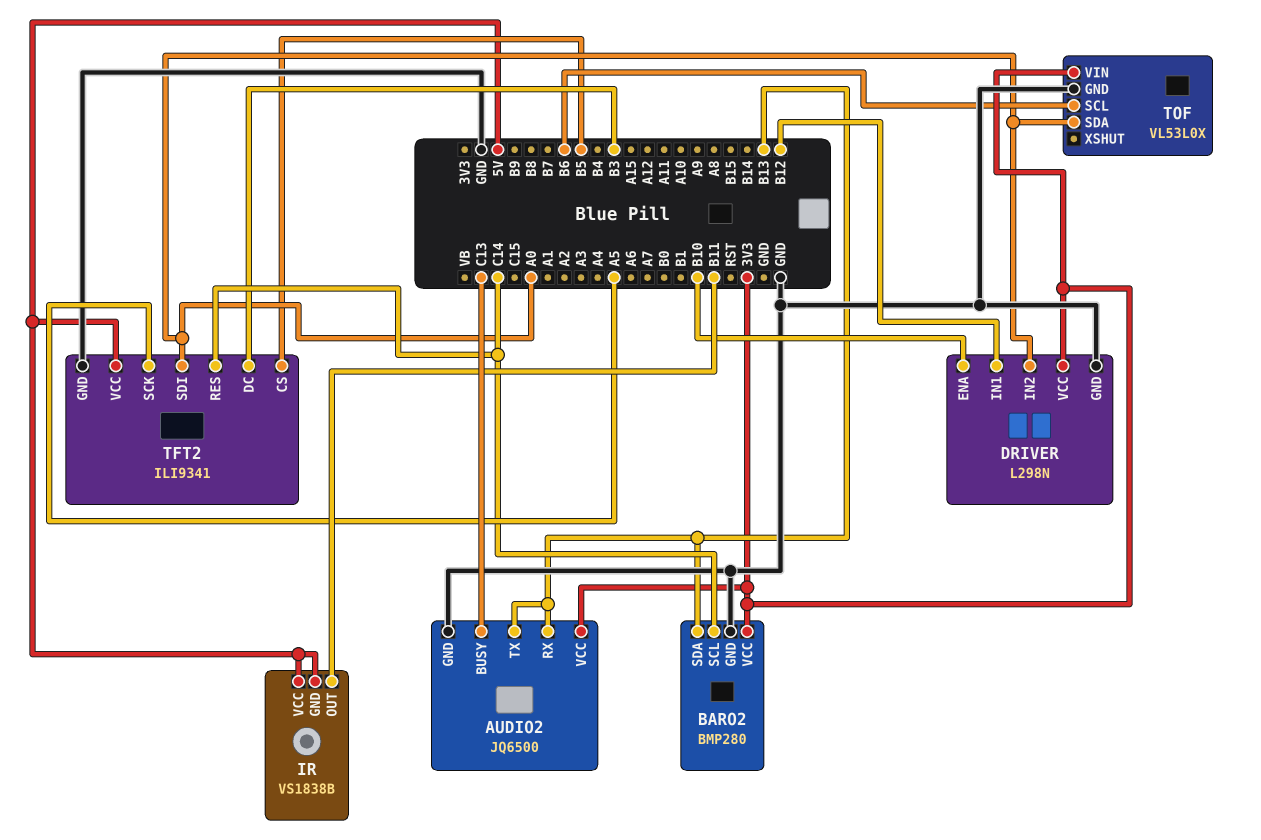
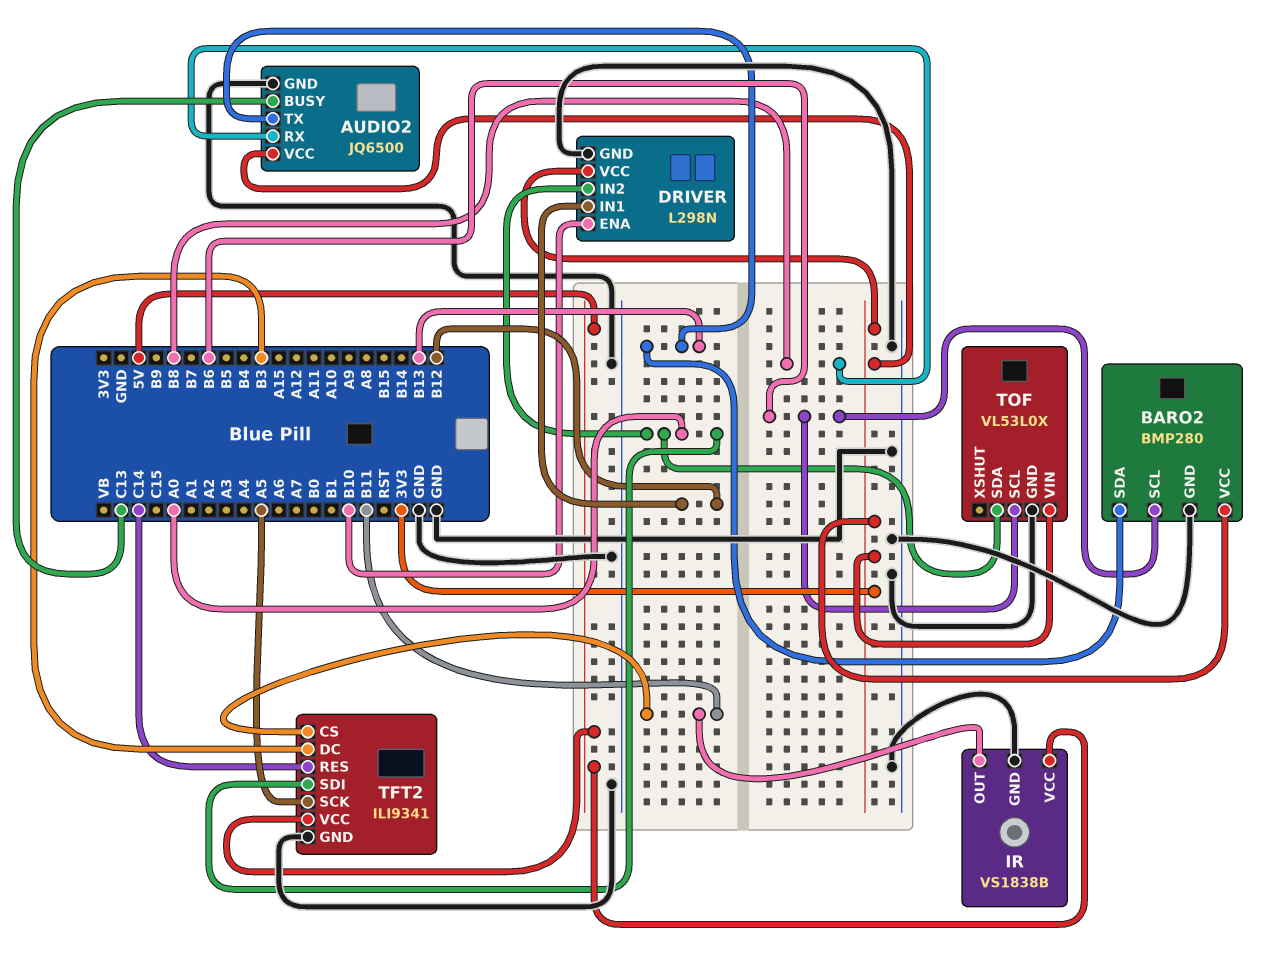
AUDIO2 pin RX: B13 -> B8
BARO2 pin SCL: C14 -> B6
IR pin GND: 5V -> GND
TFT2 pin CS: B5 -> B11

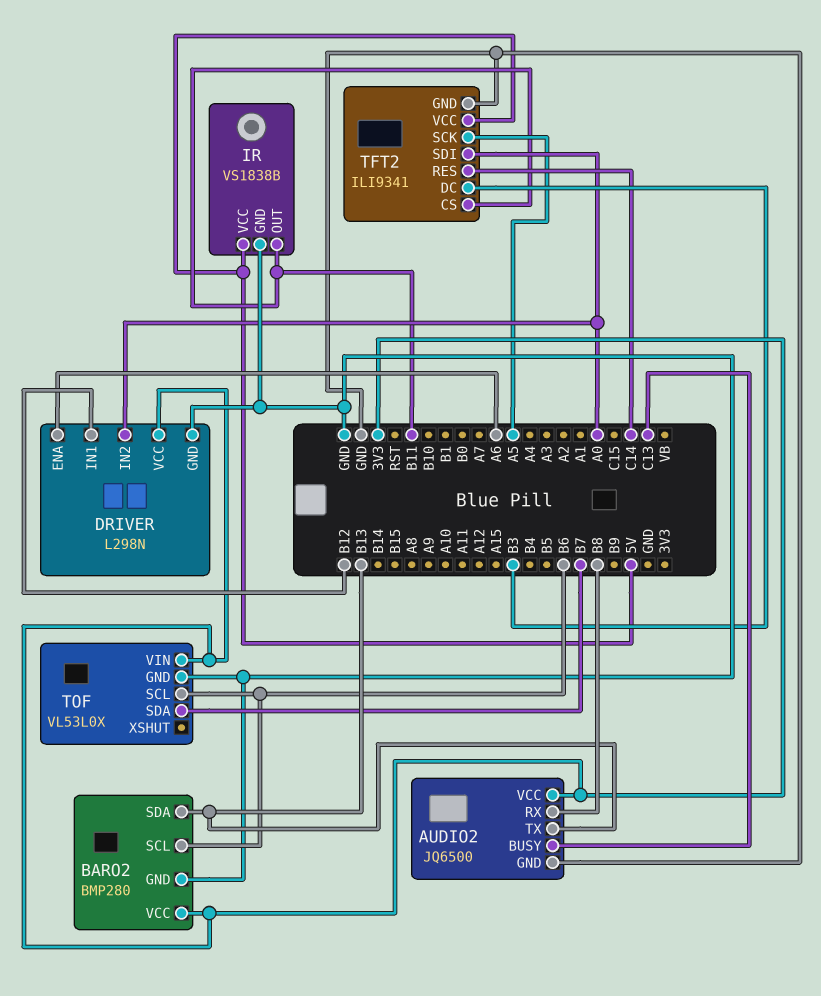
DRIVER pin ENA: B10 -> A6
TOF pin SDA: A0 -> B7

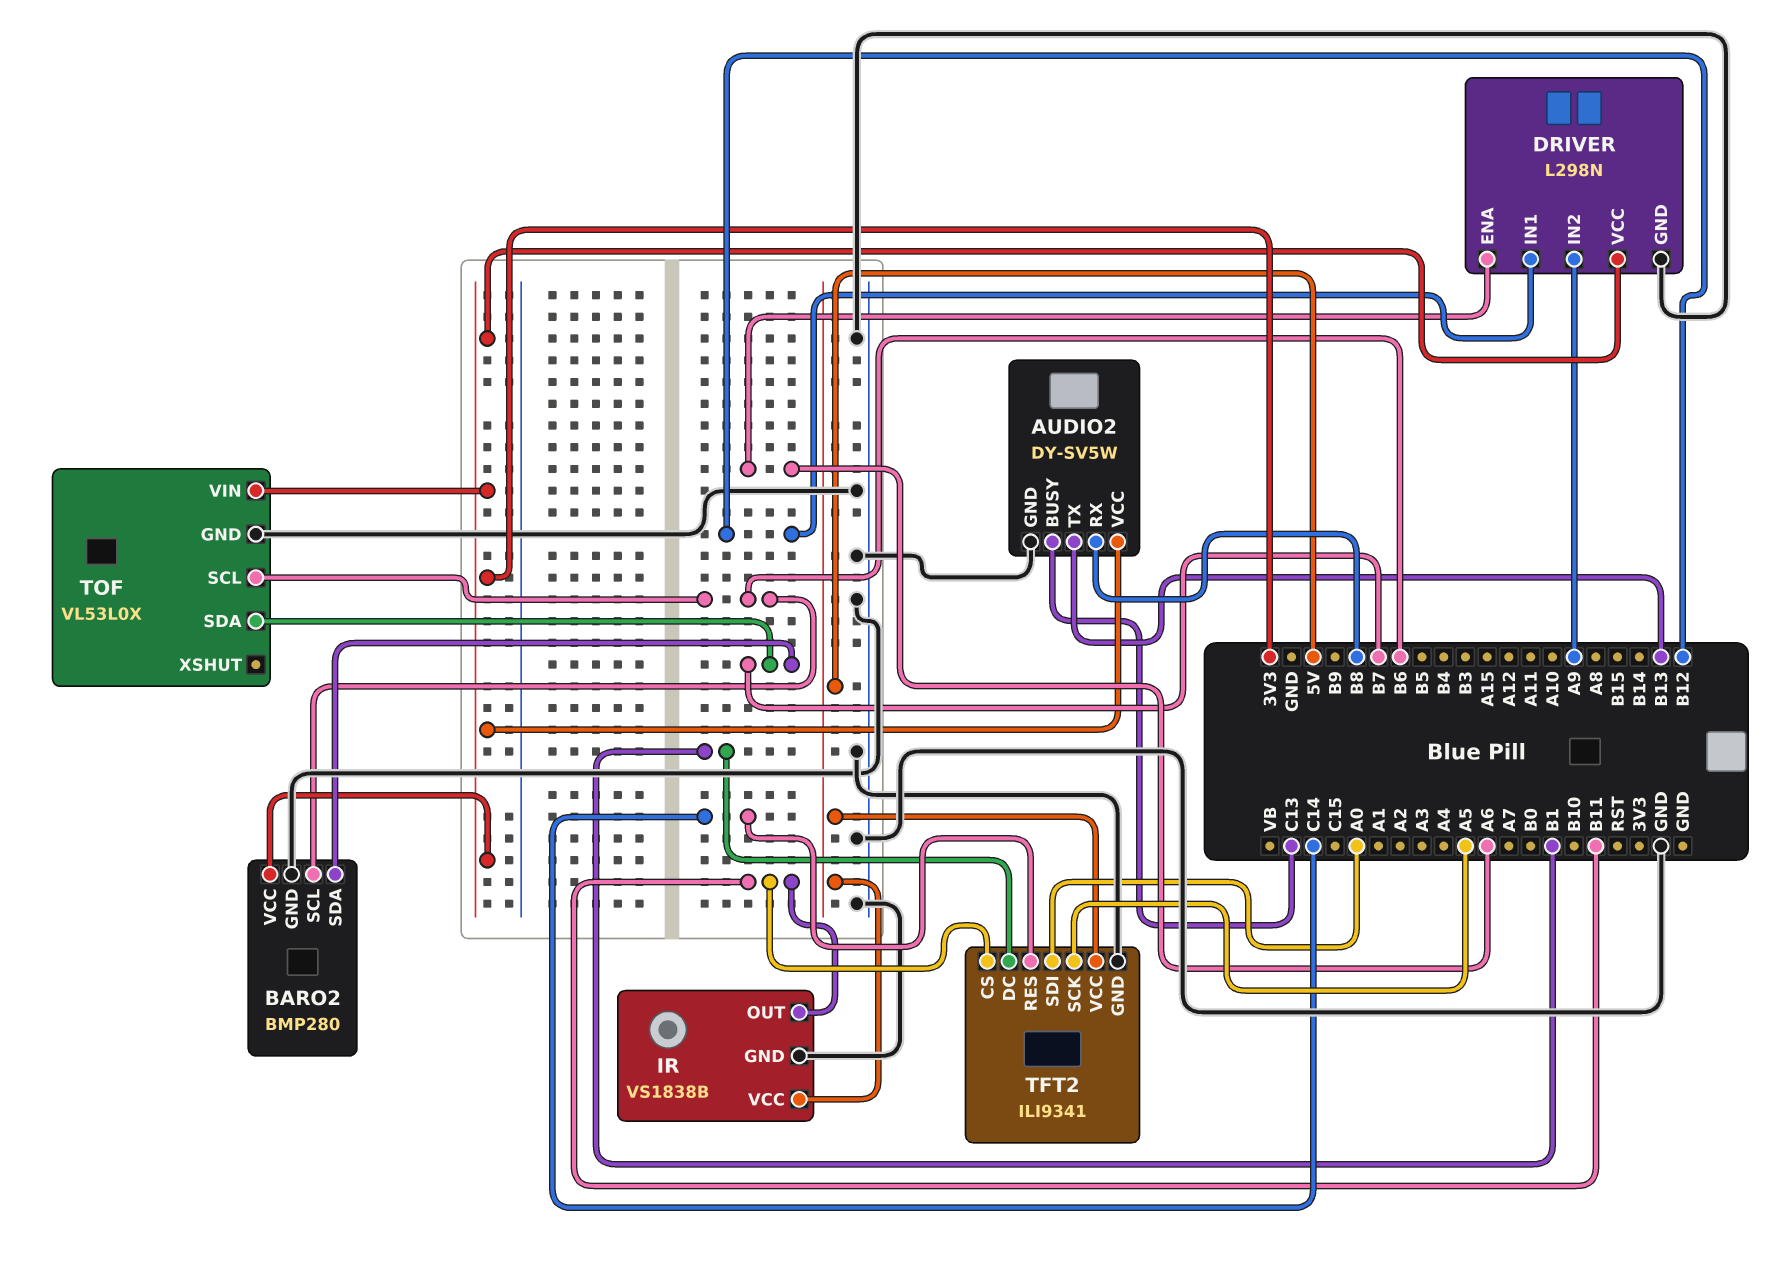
AUDIO2: JQ6500 -> DY-SV5W
BARO2 pin SDA: B13 -> B7
DRIVER pin IN2: A0 -> A9
TFT2 pin DC: B3 -> B1

